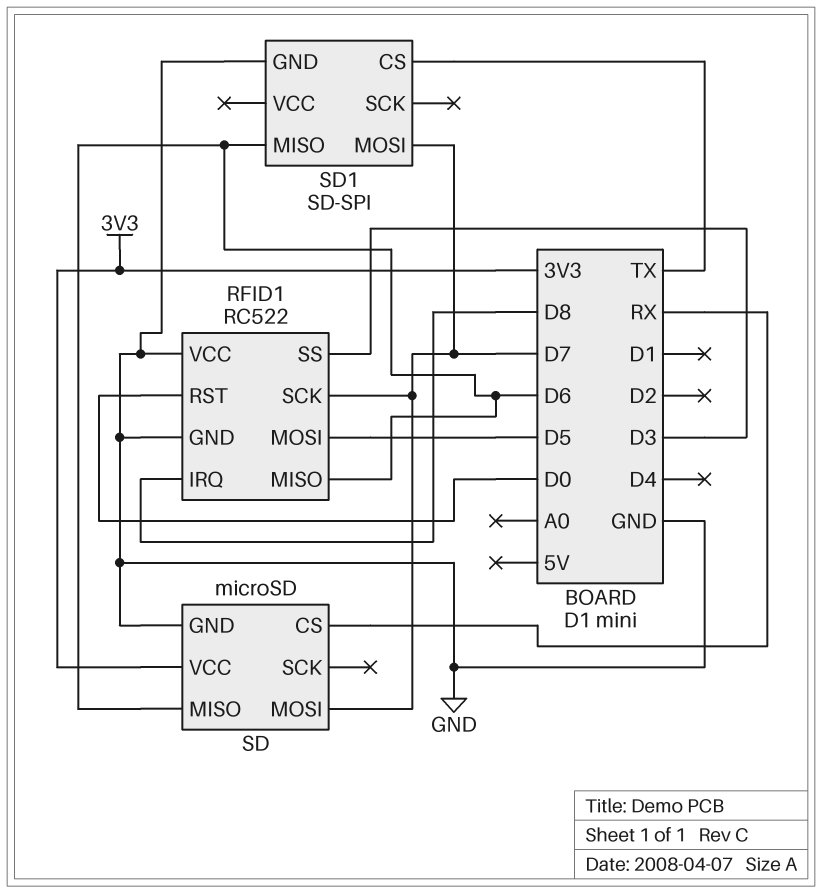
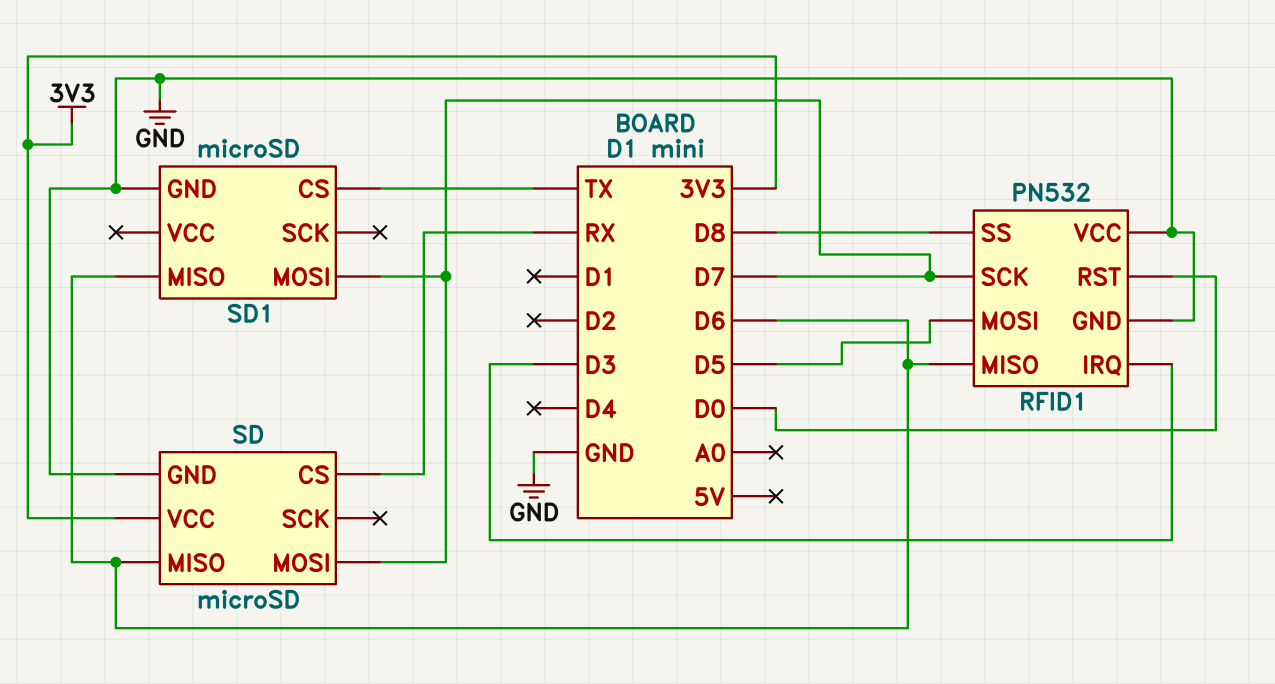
RFID1: RC522 -> PN532
RFID1 pin IRQ: D8 -> D3
RFID1 pin SS: D3 -> D8
SD1: SD-SPI -> microSD

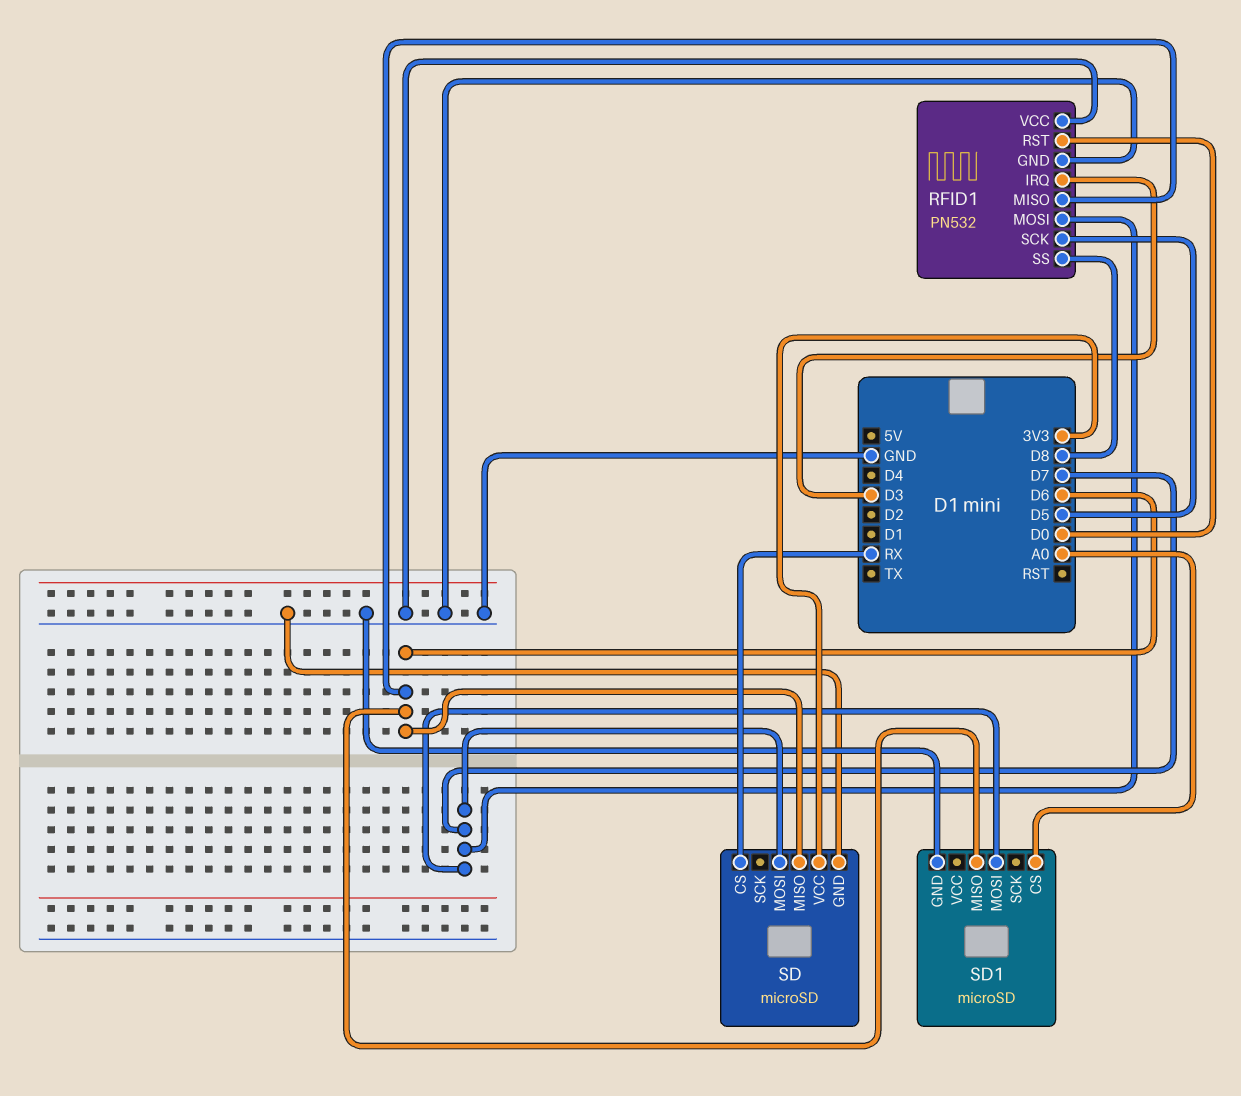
RFID1 pin MOSI: D5 -> D7
RFID1 pin SCK: D7 -> D5
SD1 pin CS: TX -> A0

